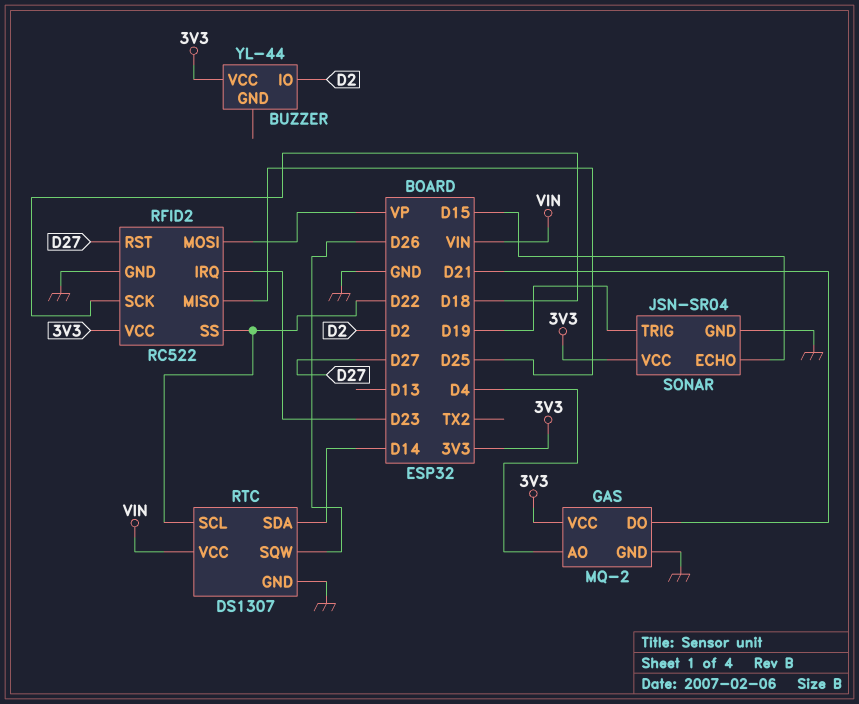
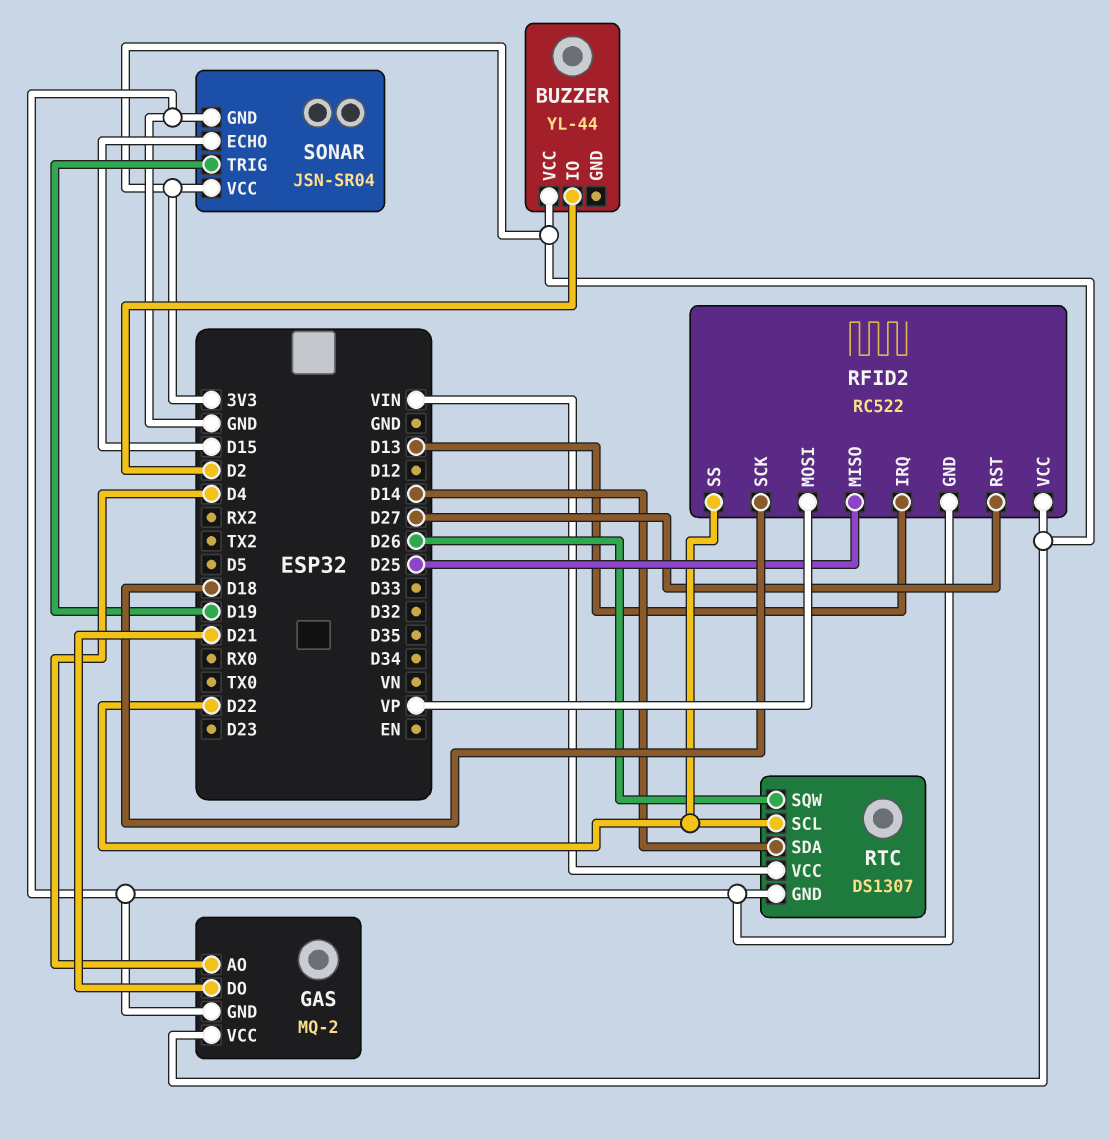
RFID2 pin IRQ: D23 -> D13

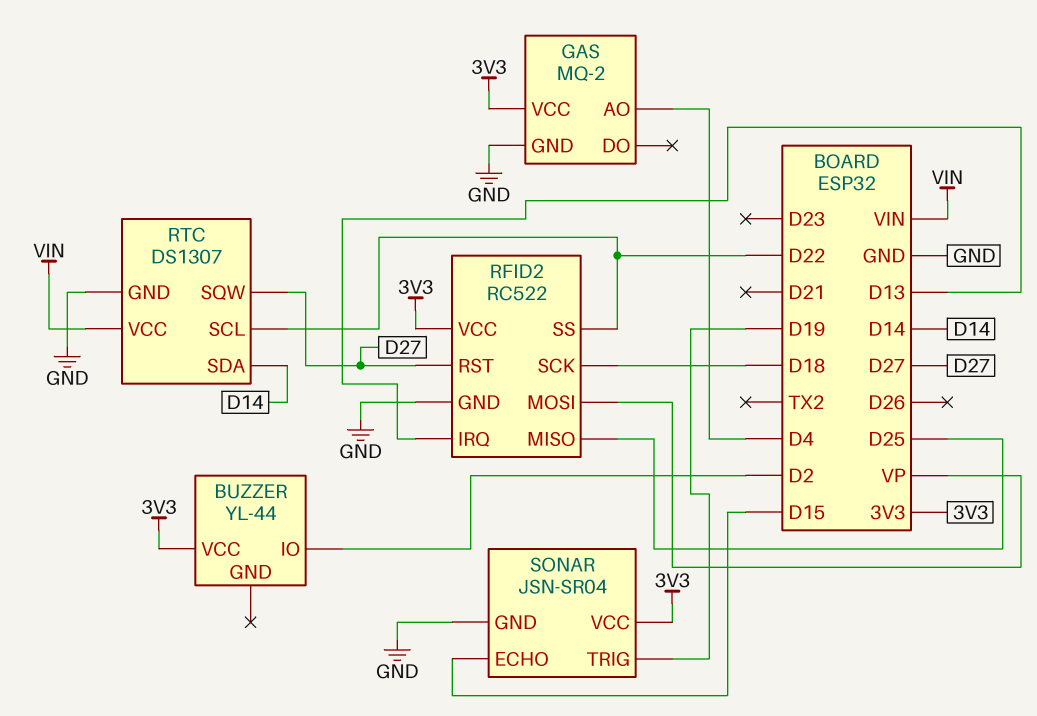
GAS pin DO: D21 -> none
RTC pin SQW: D26 -> D27

